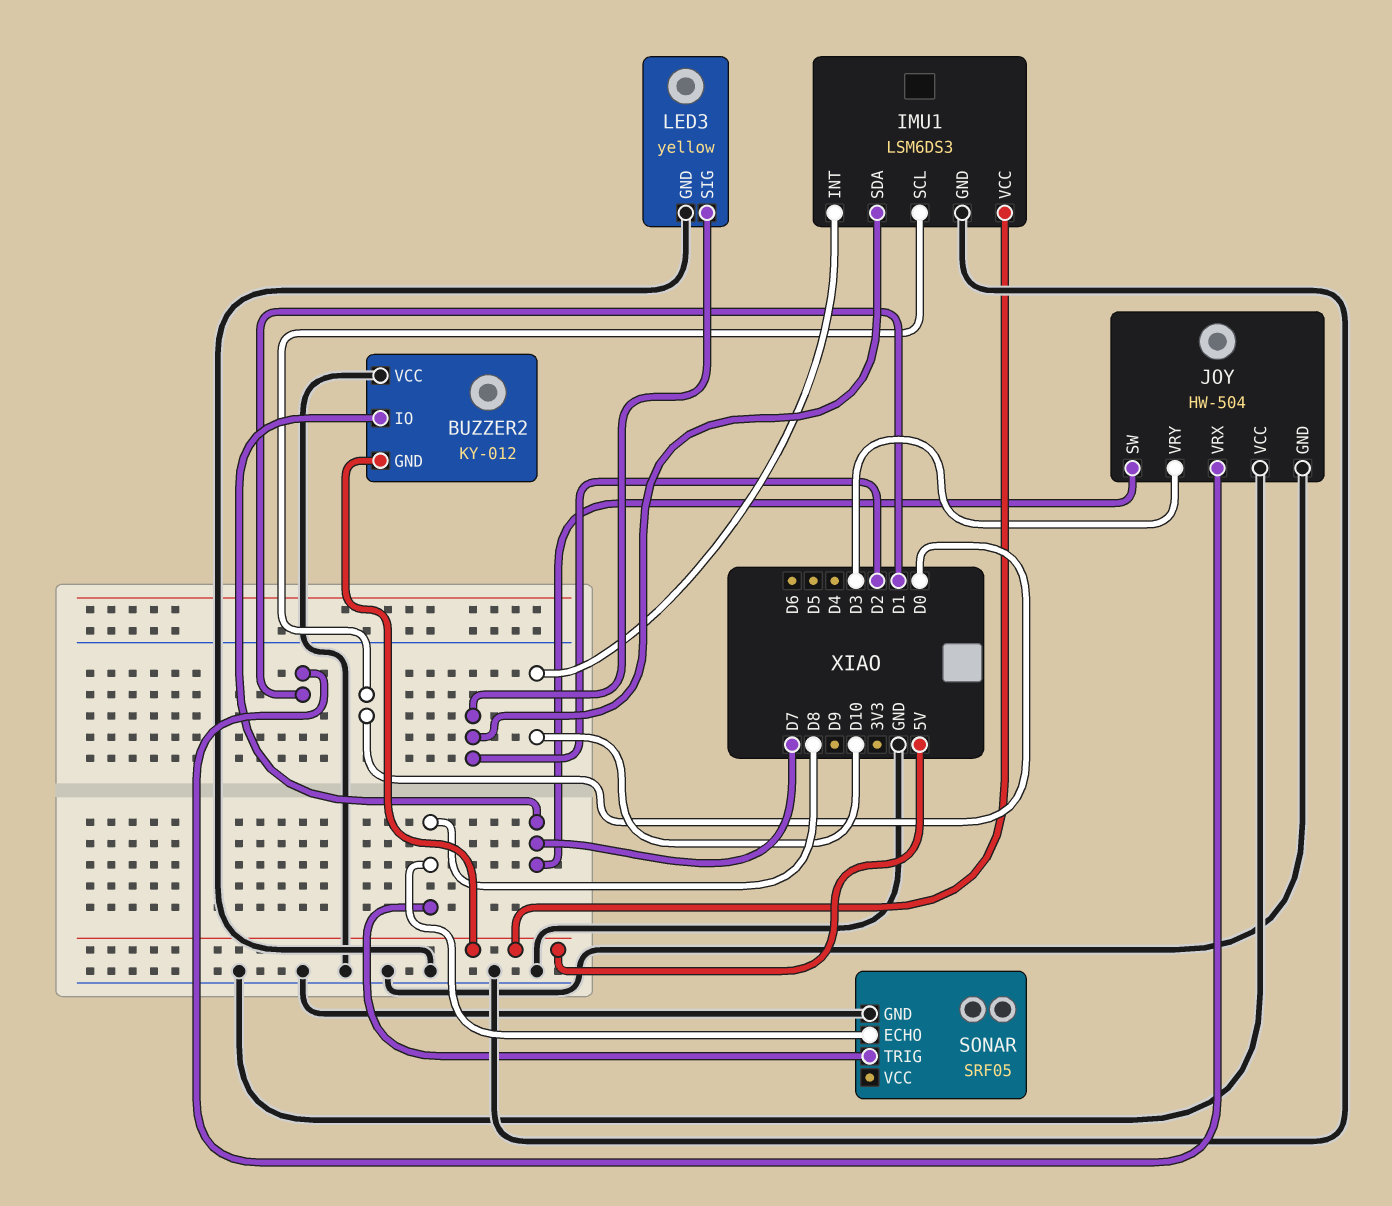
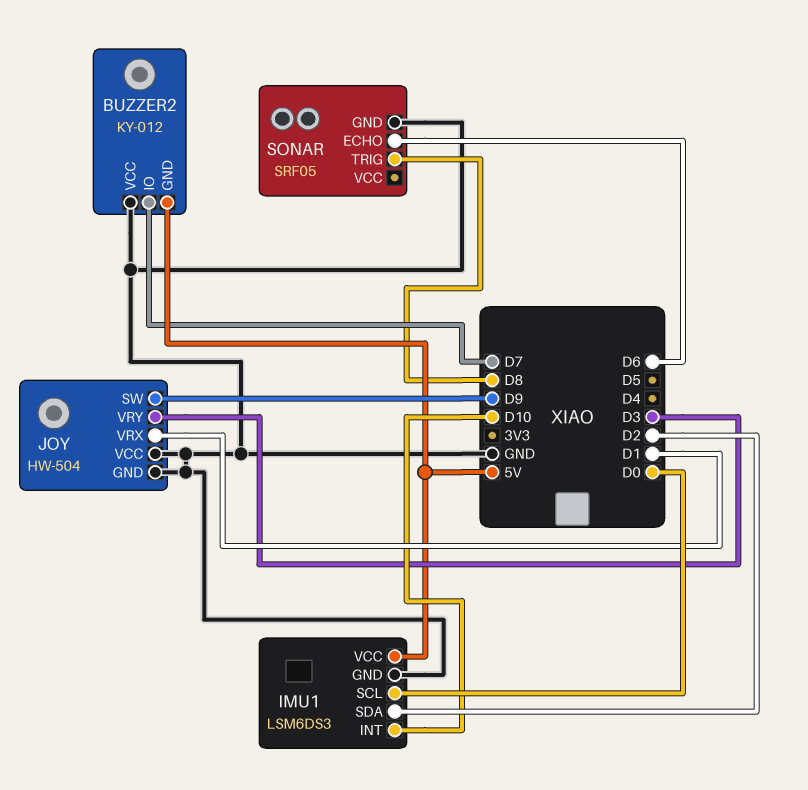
JOY pin SW: D7 -> D9
LED3: yellow -> none
LED3 pin GND: GND -> none
LED3 pin SIG: D2 -> none
SONAR pin ECHO: D8 -> D6

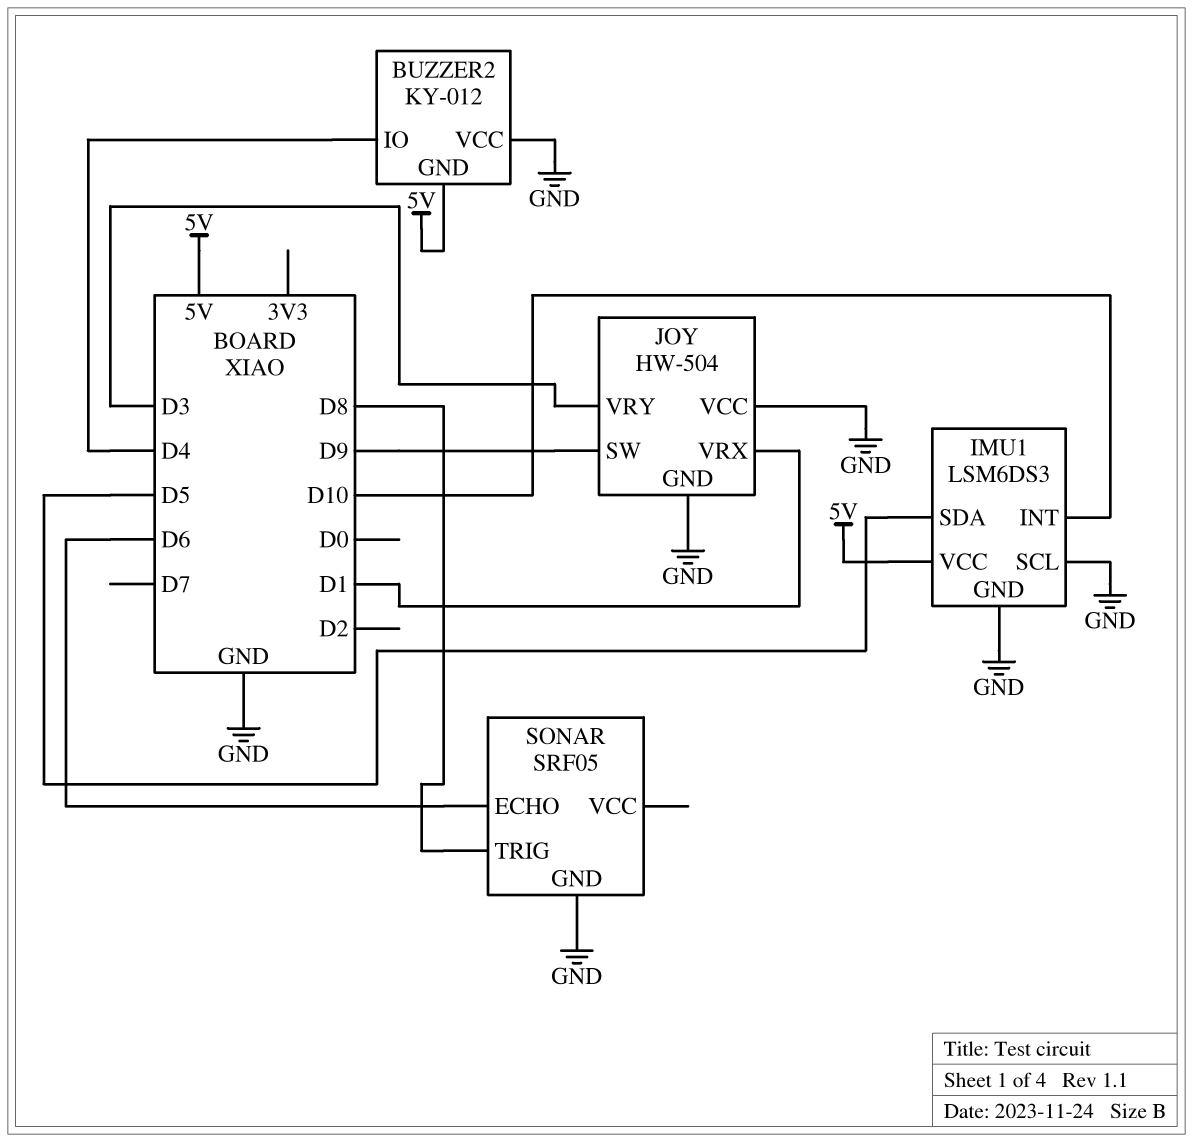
BUZZER2 pin IO: D7 -> D4
IMU1 pin SCL: D0 -> GND
IMU1 pin SDA: D2 -> D5

